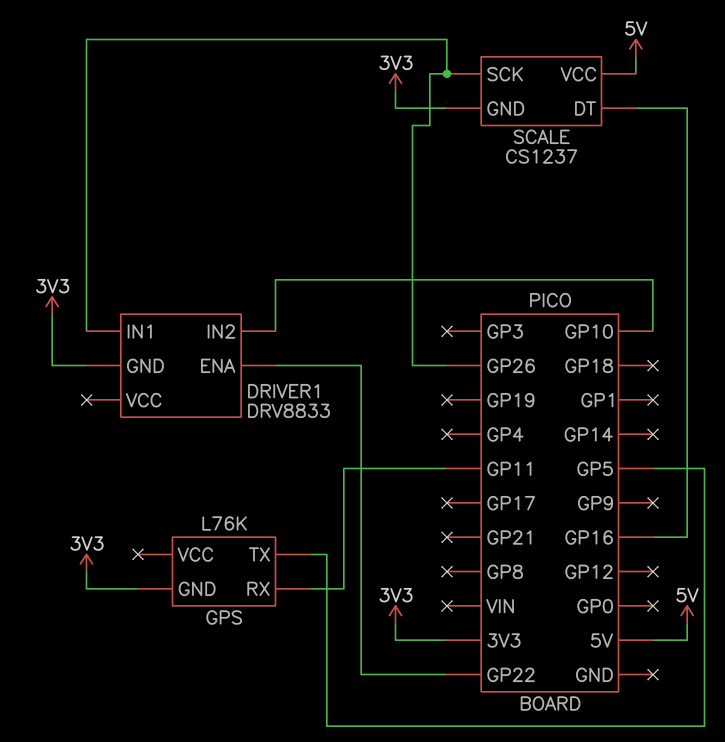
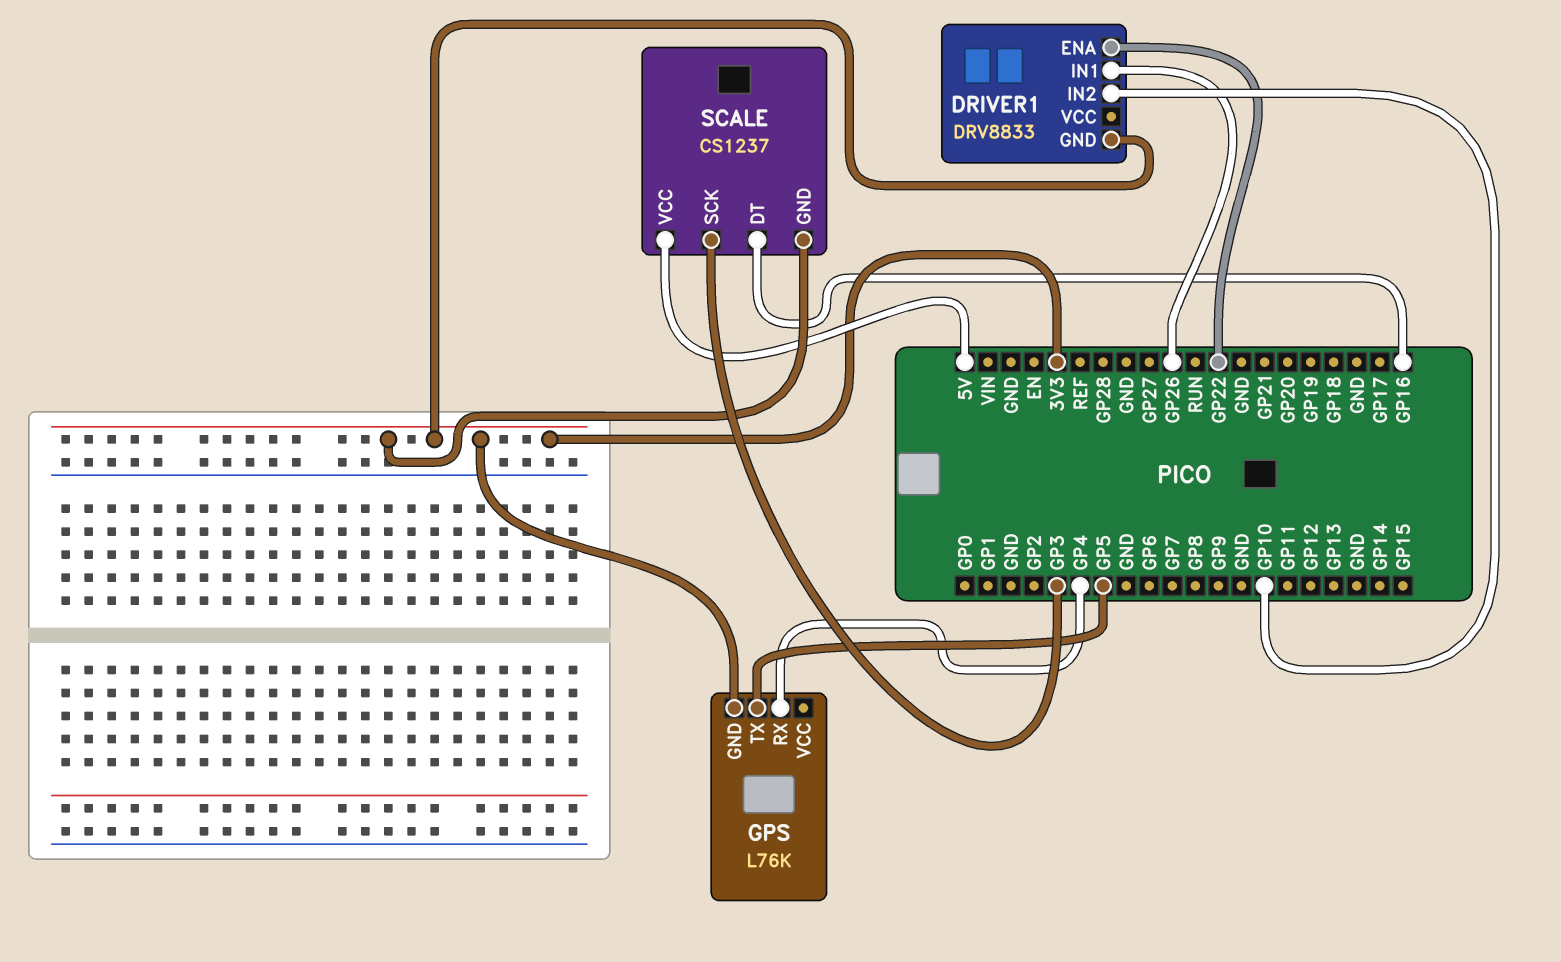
GPS pin RX: GP11 -> GP4
SCALE pin SCK: GP26 -> GP3

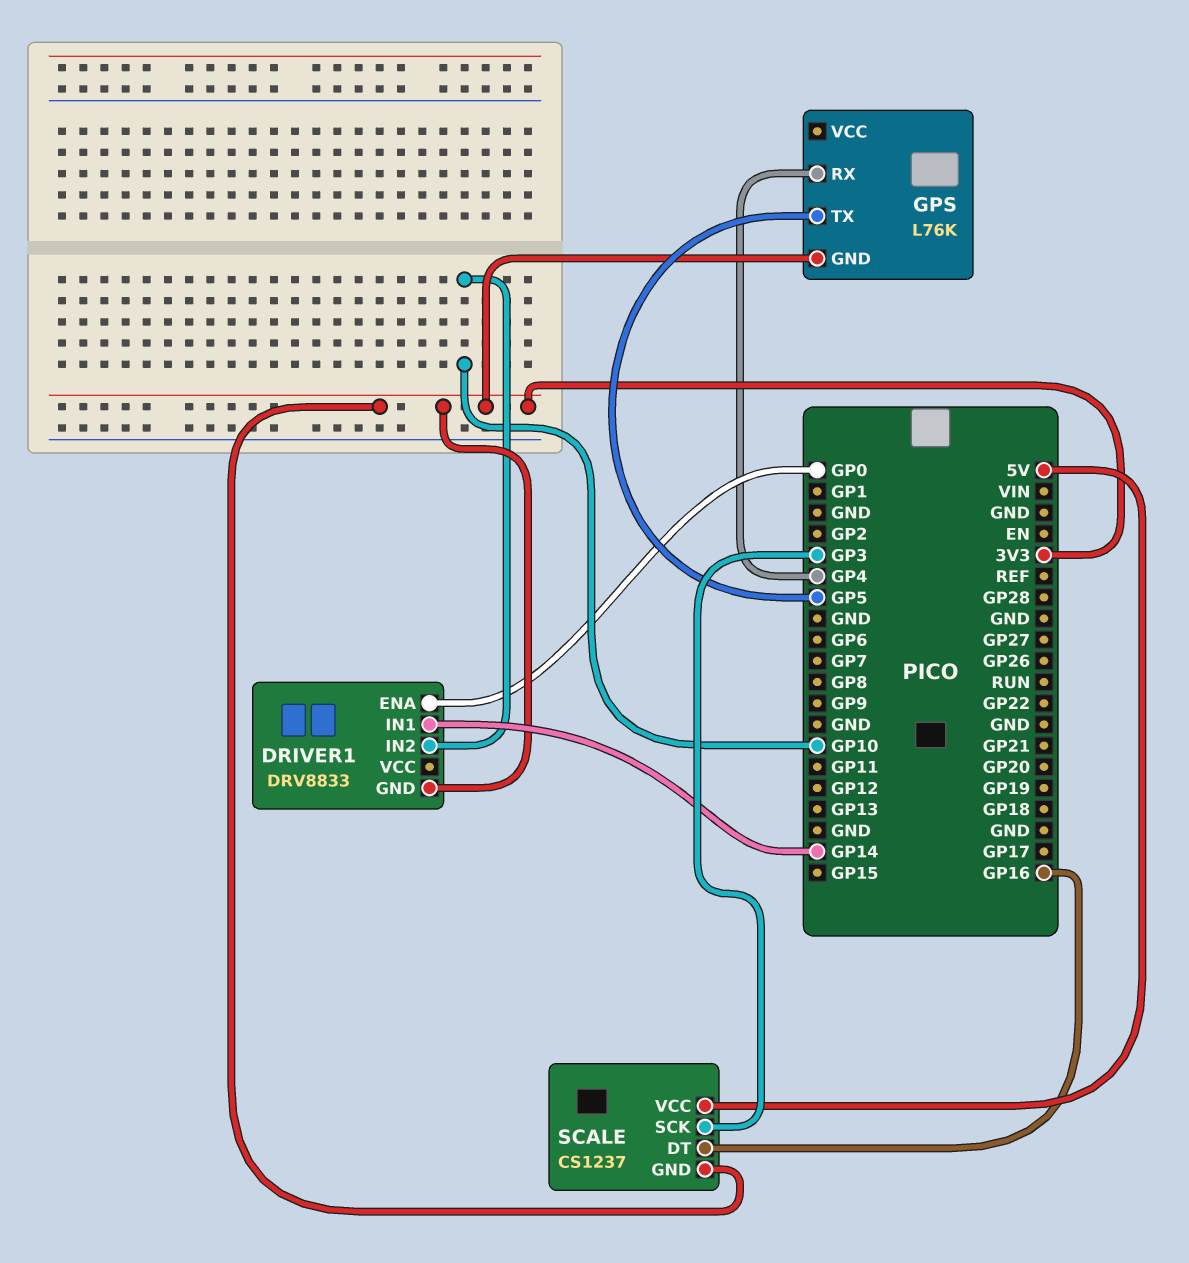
DRIVER1 pin ENA: GP22 -> GP0
DRIVER1 pin IN1: GP26 -> GP14

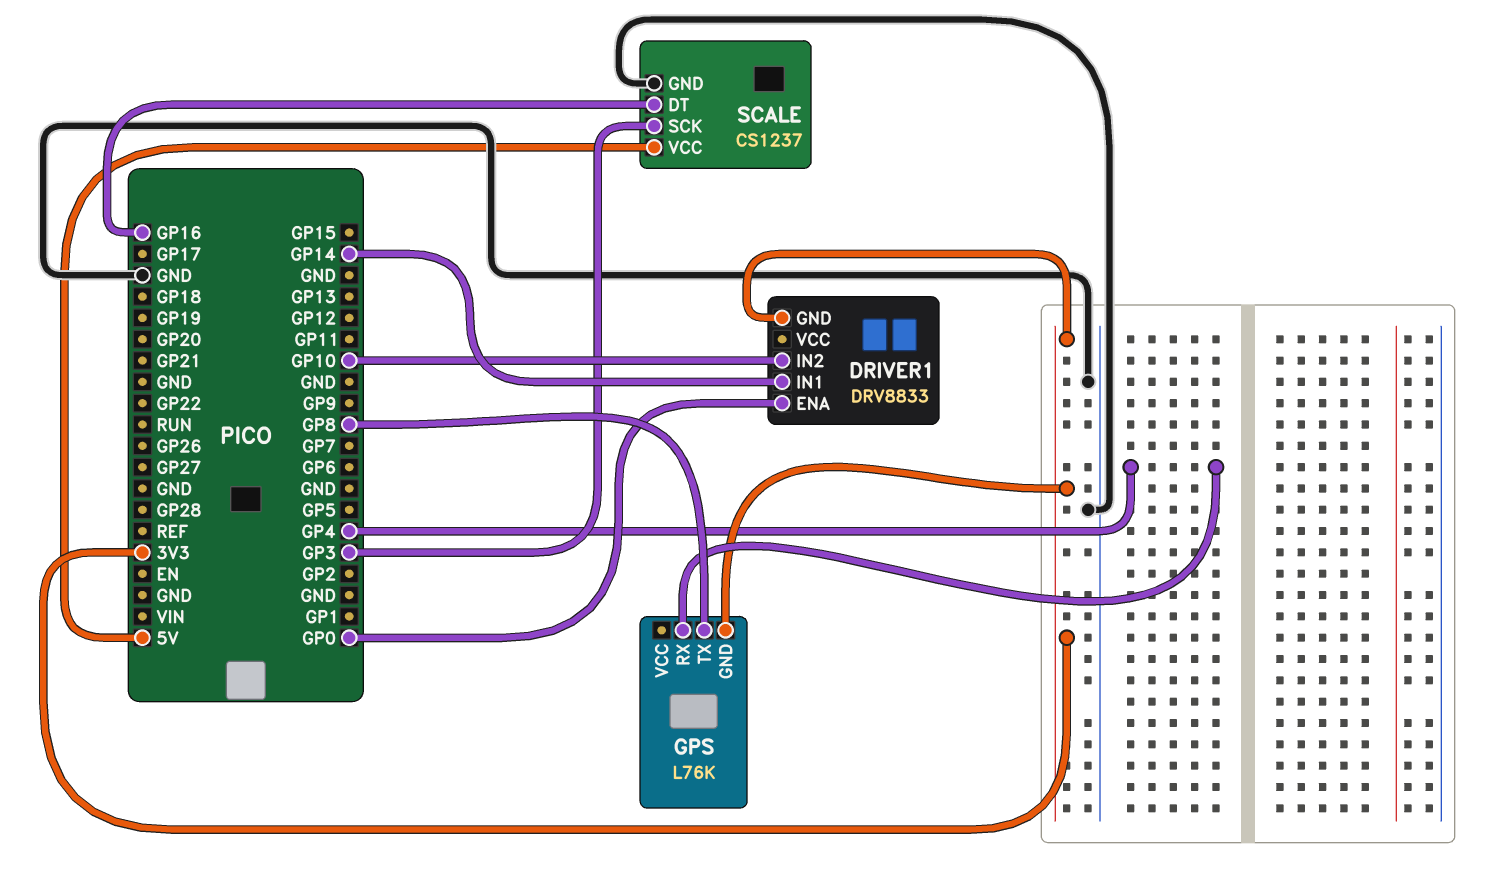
GPS pin TX: GP5 -> GP8
SCALE pin GND: 3V3 -> GND

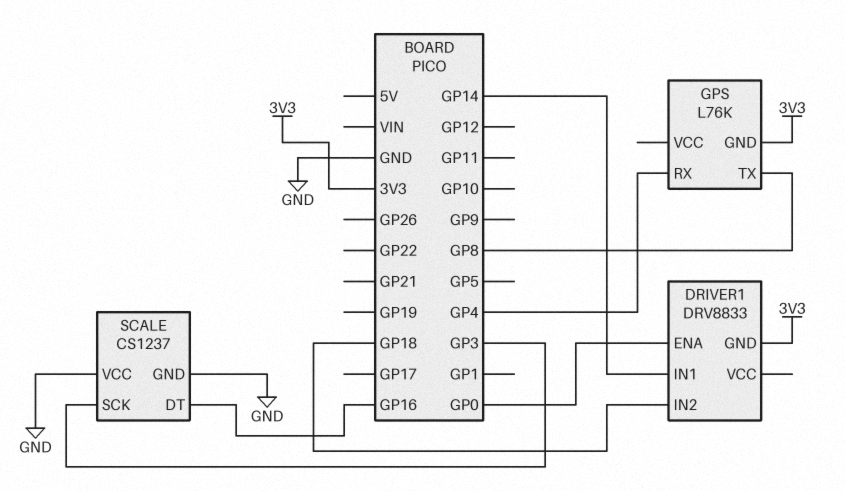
DRIVER1 pin IN2: GP10 -> GP18
SCALE pin VCC: 5V -> GND

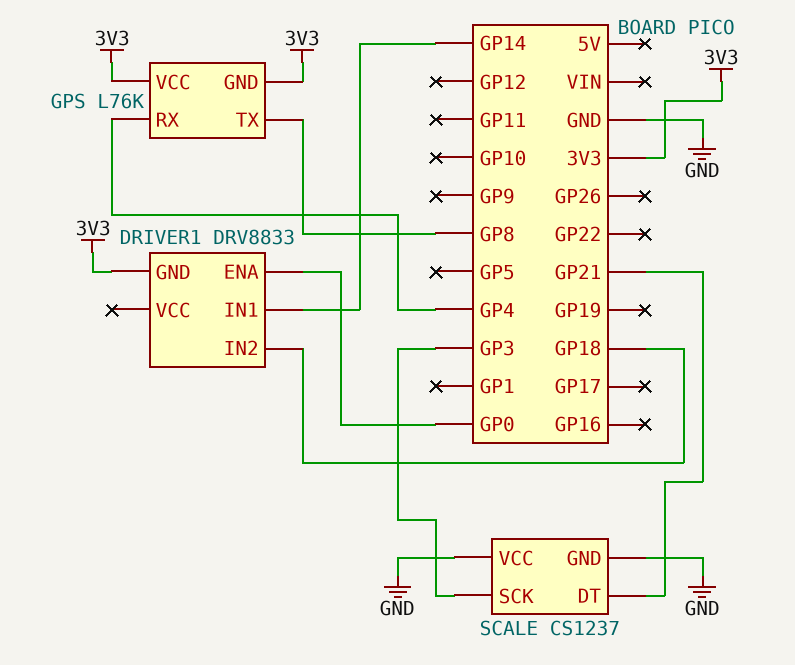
GPS pin VCC: none -> 3V3
SCALE pin DT: GP16 -> GP21

